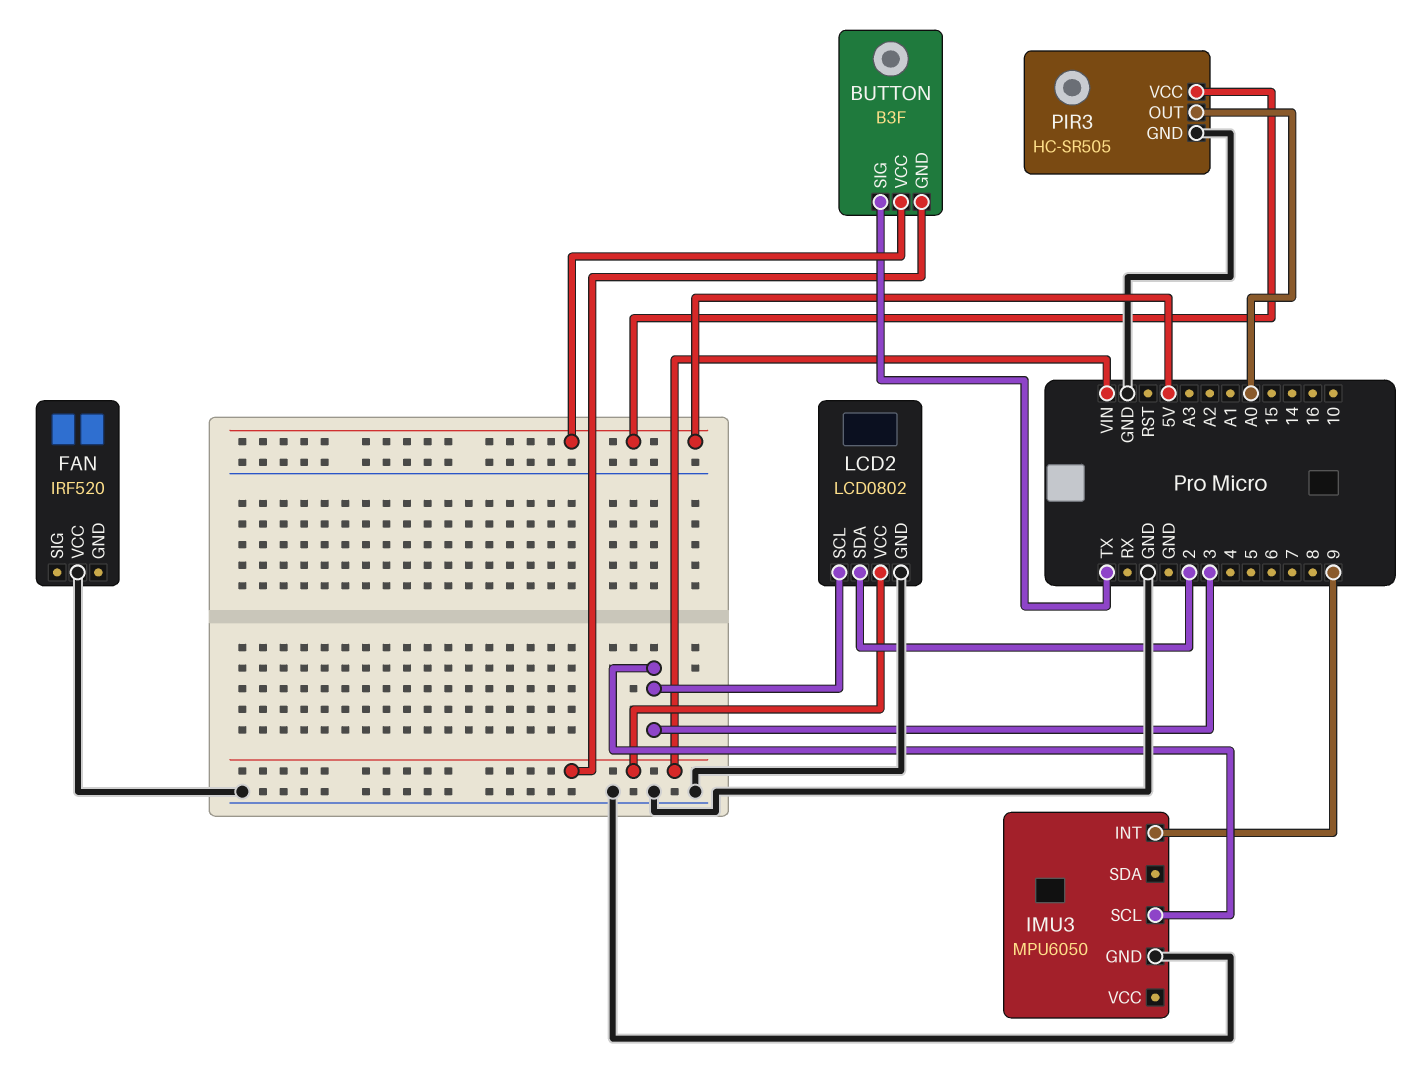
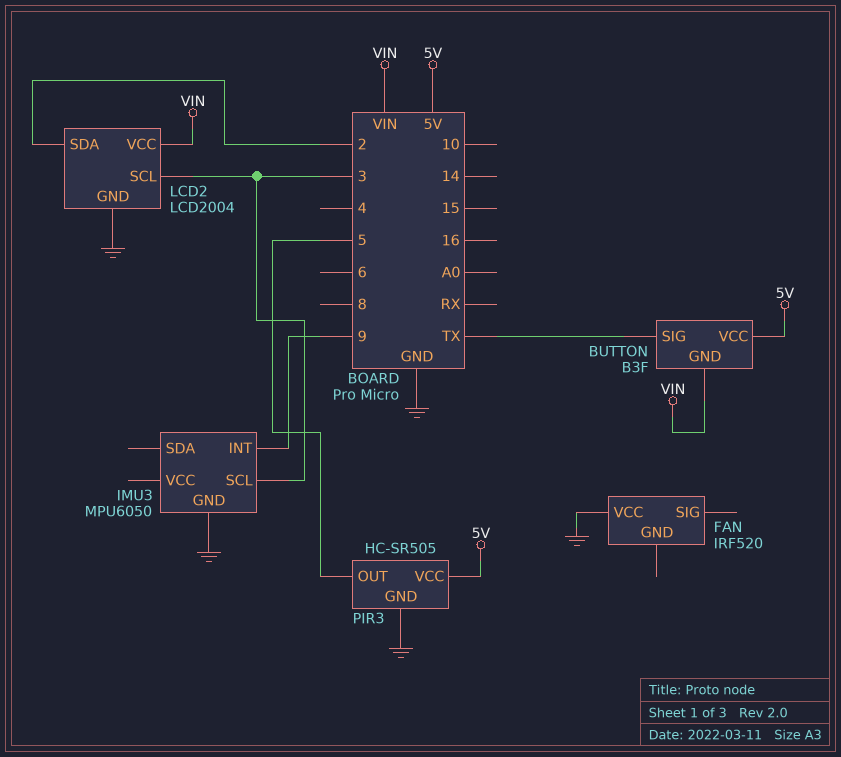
LCD2: LCD0802 -> LCD2004
PIR3 pin OUT: A0 -> 5

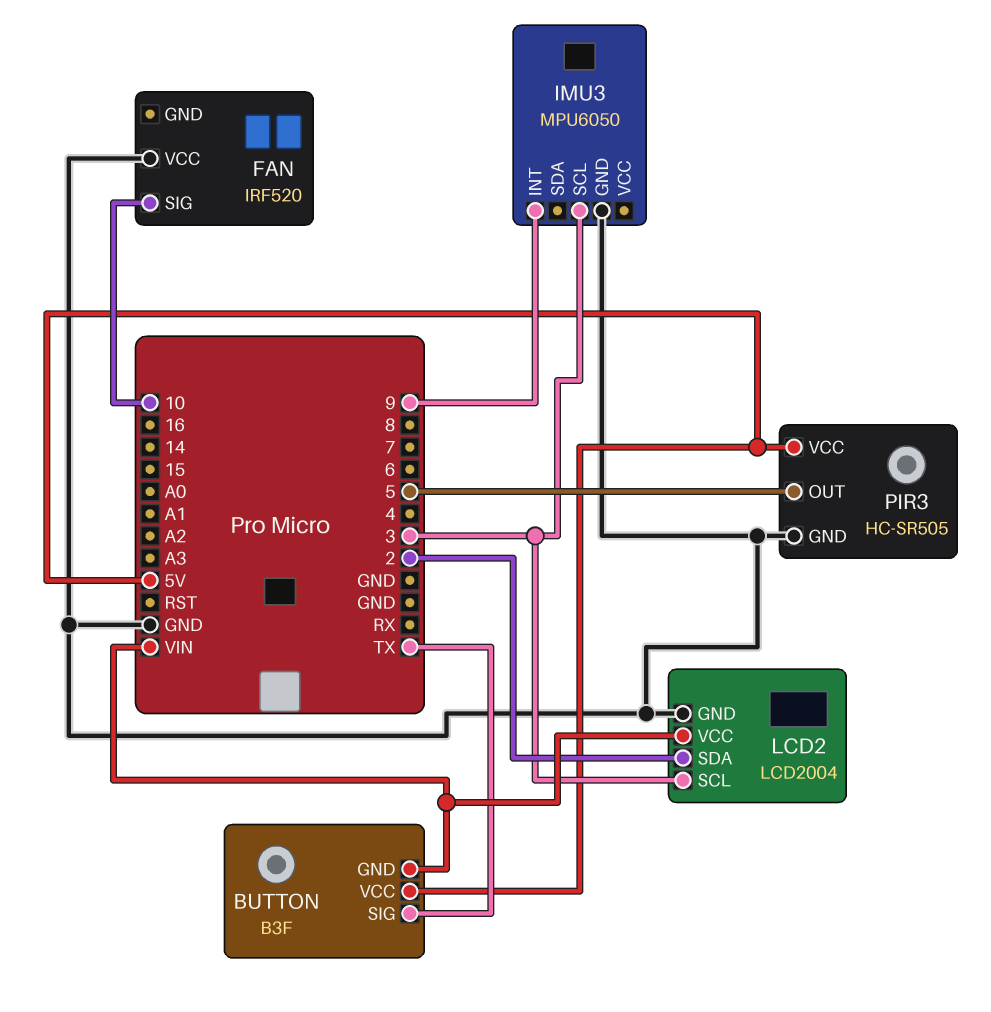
FAN pin SIG: none -> 10

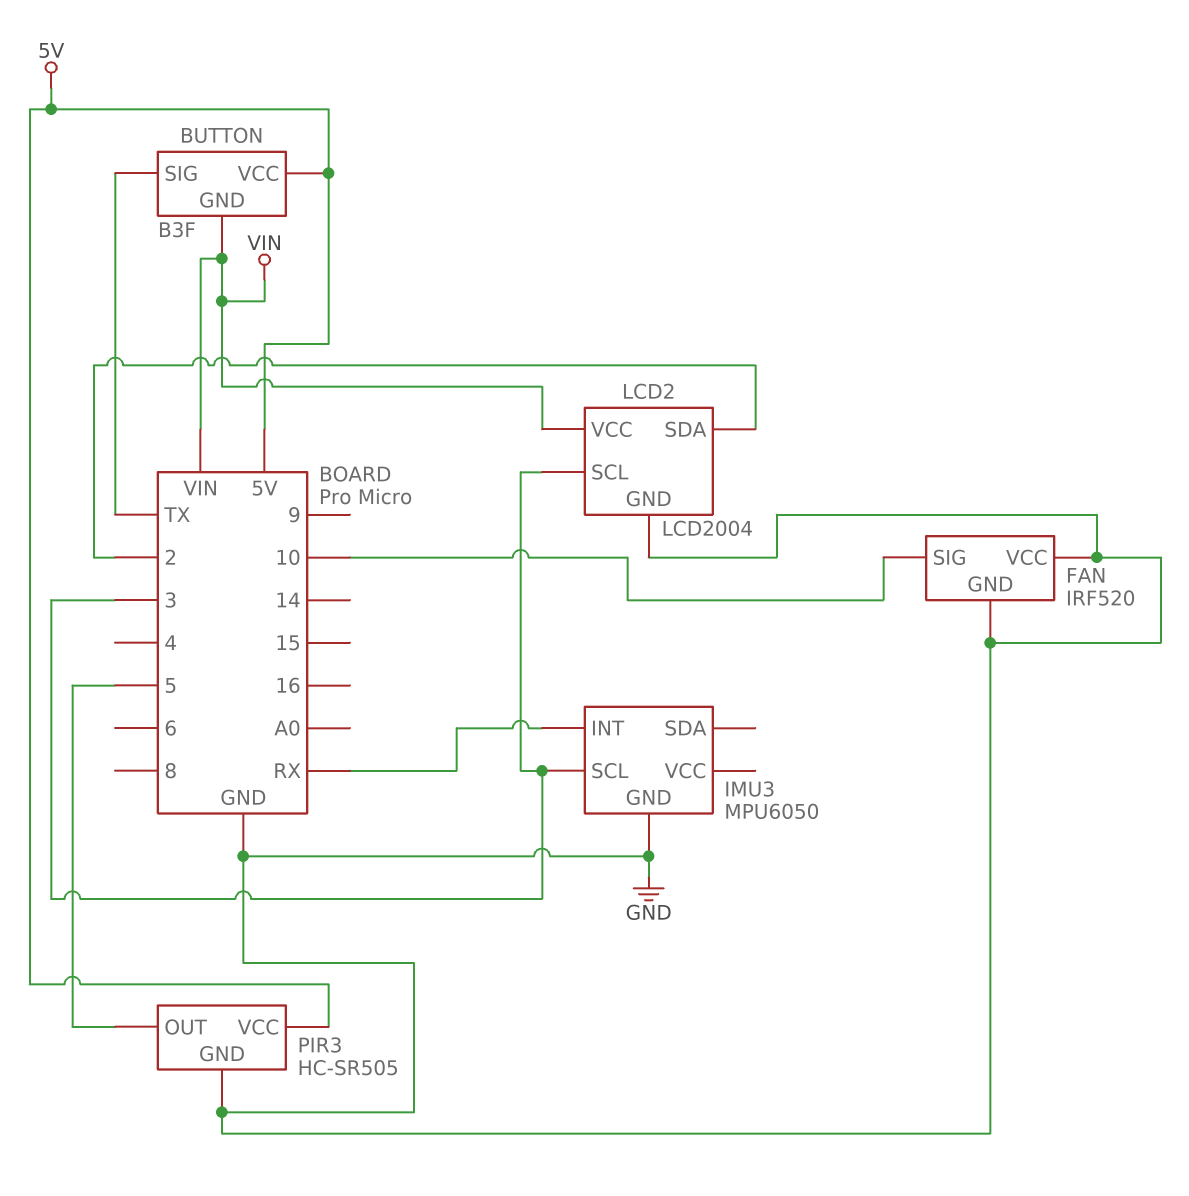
FAN pin GND: none -> GND
IMU3 pin INT: 9 -> RX

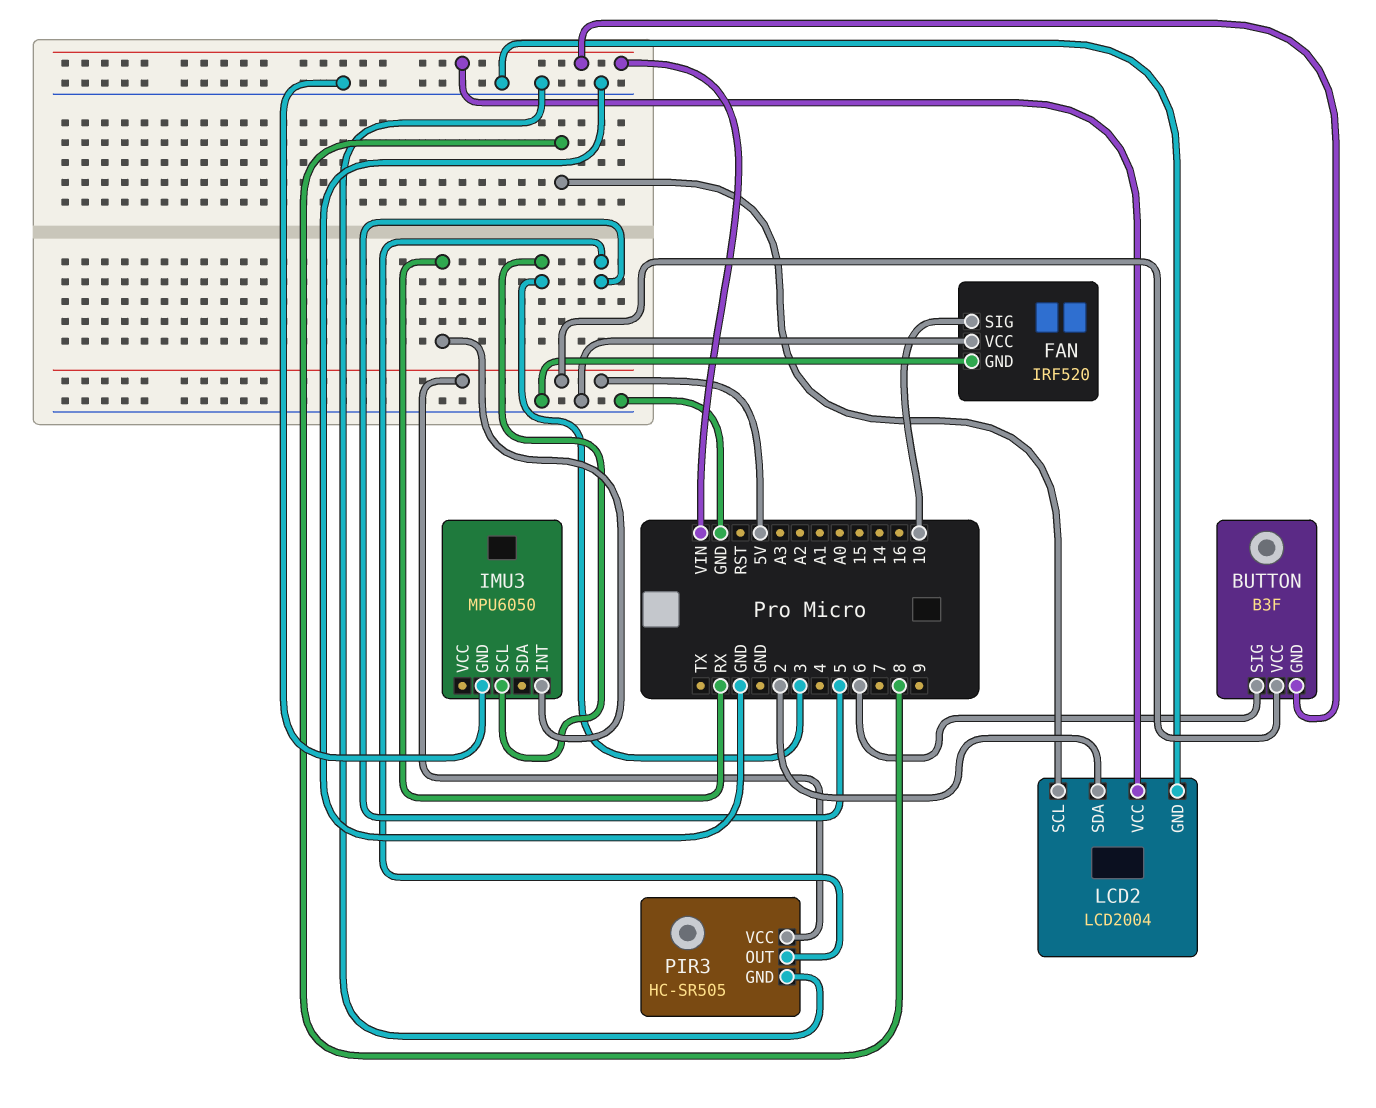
BUTTON pin SIG: TX -> 6
LCD2 pin SCL: 3 -> 8

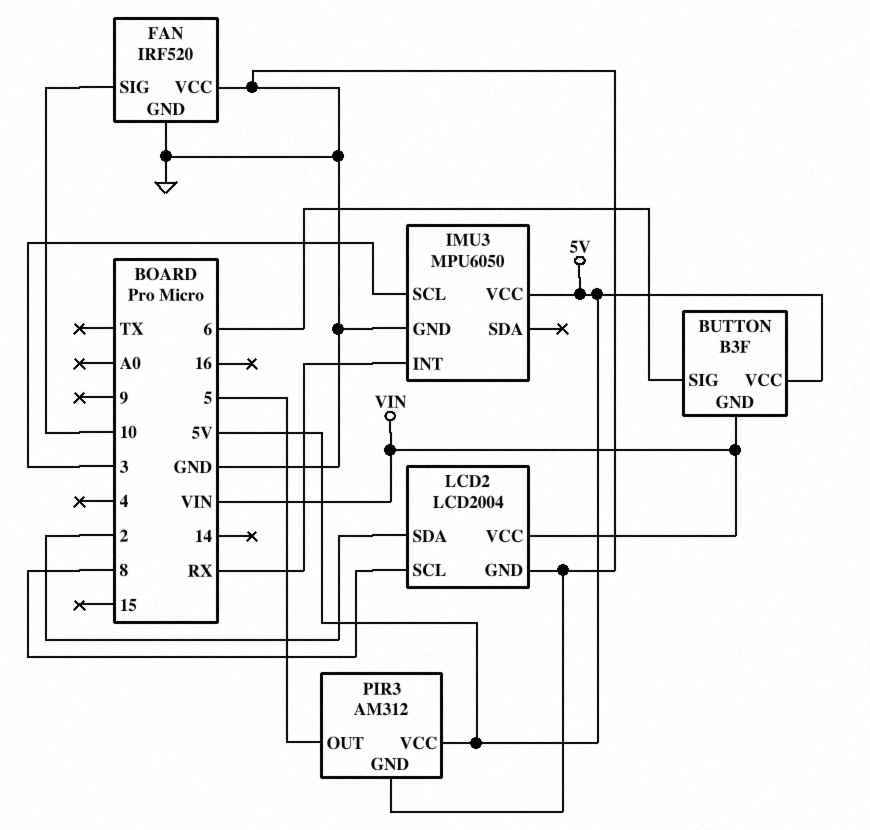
IMU3 pin VCC: none -> 5V
PIR3: HC-SR505 -> AM312

